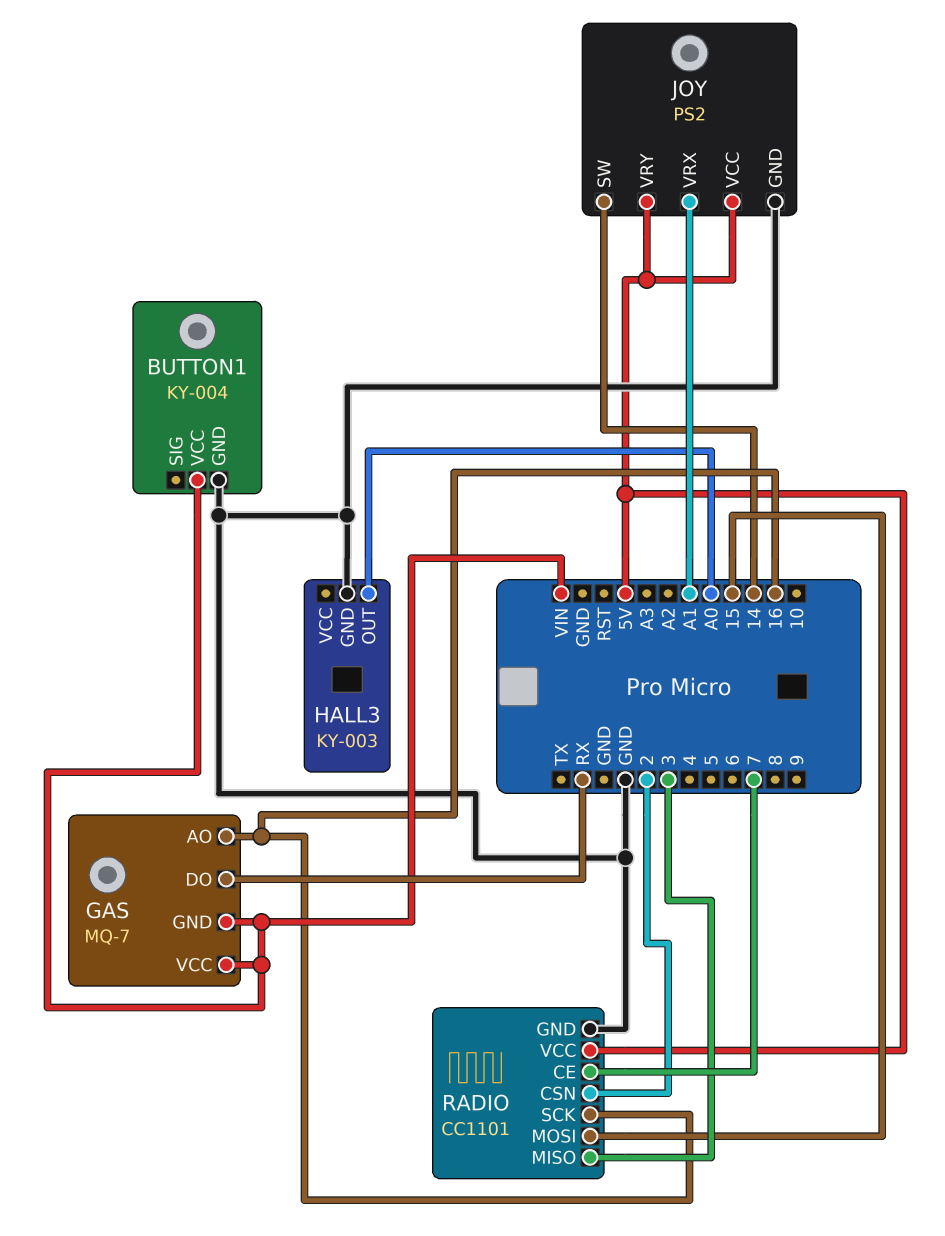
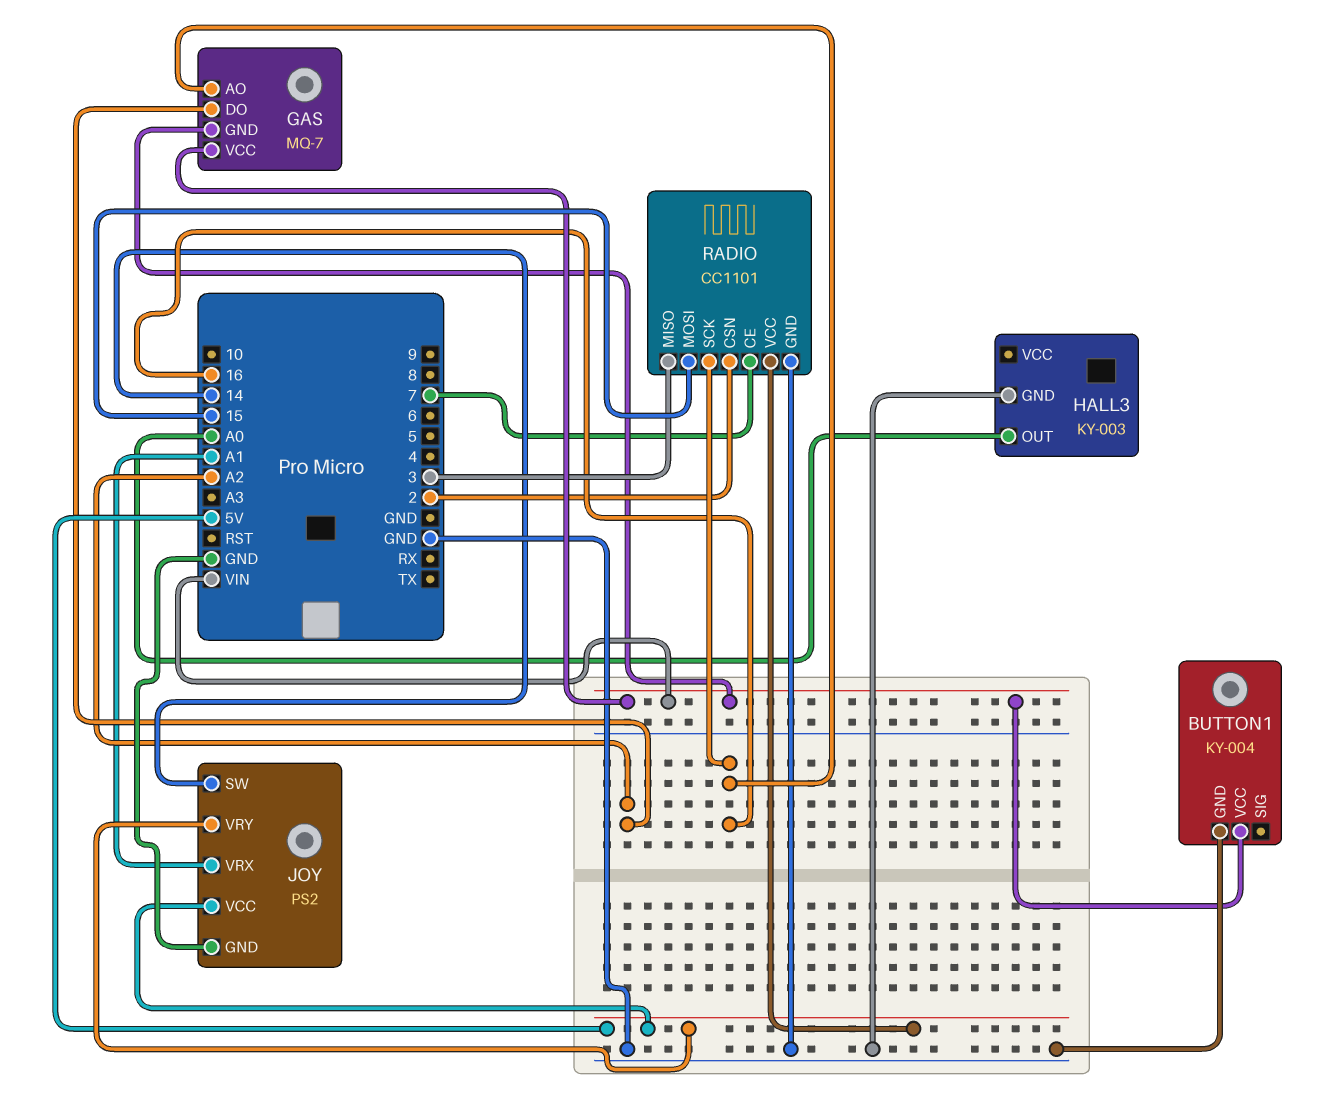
GAS pin DO: RX -> A2

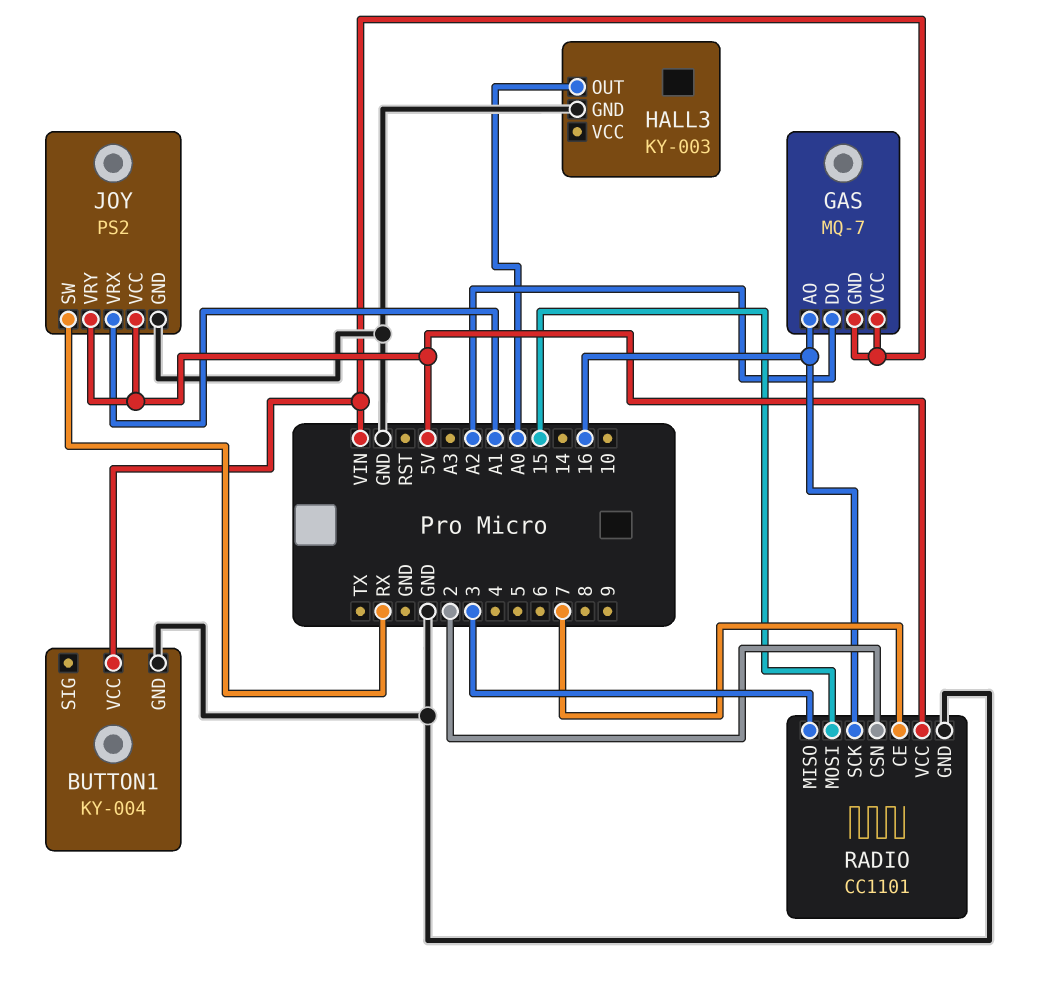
JOY pin SW: 14 -> RX

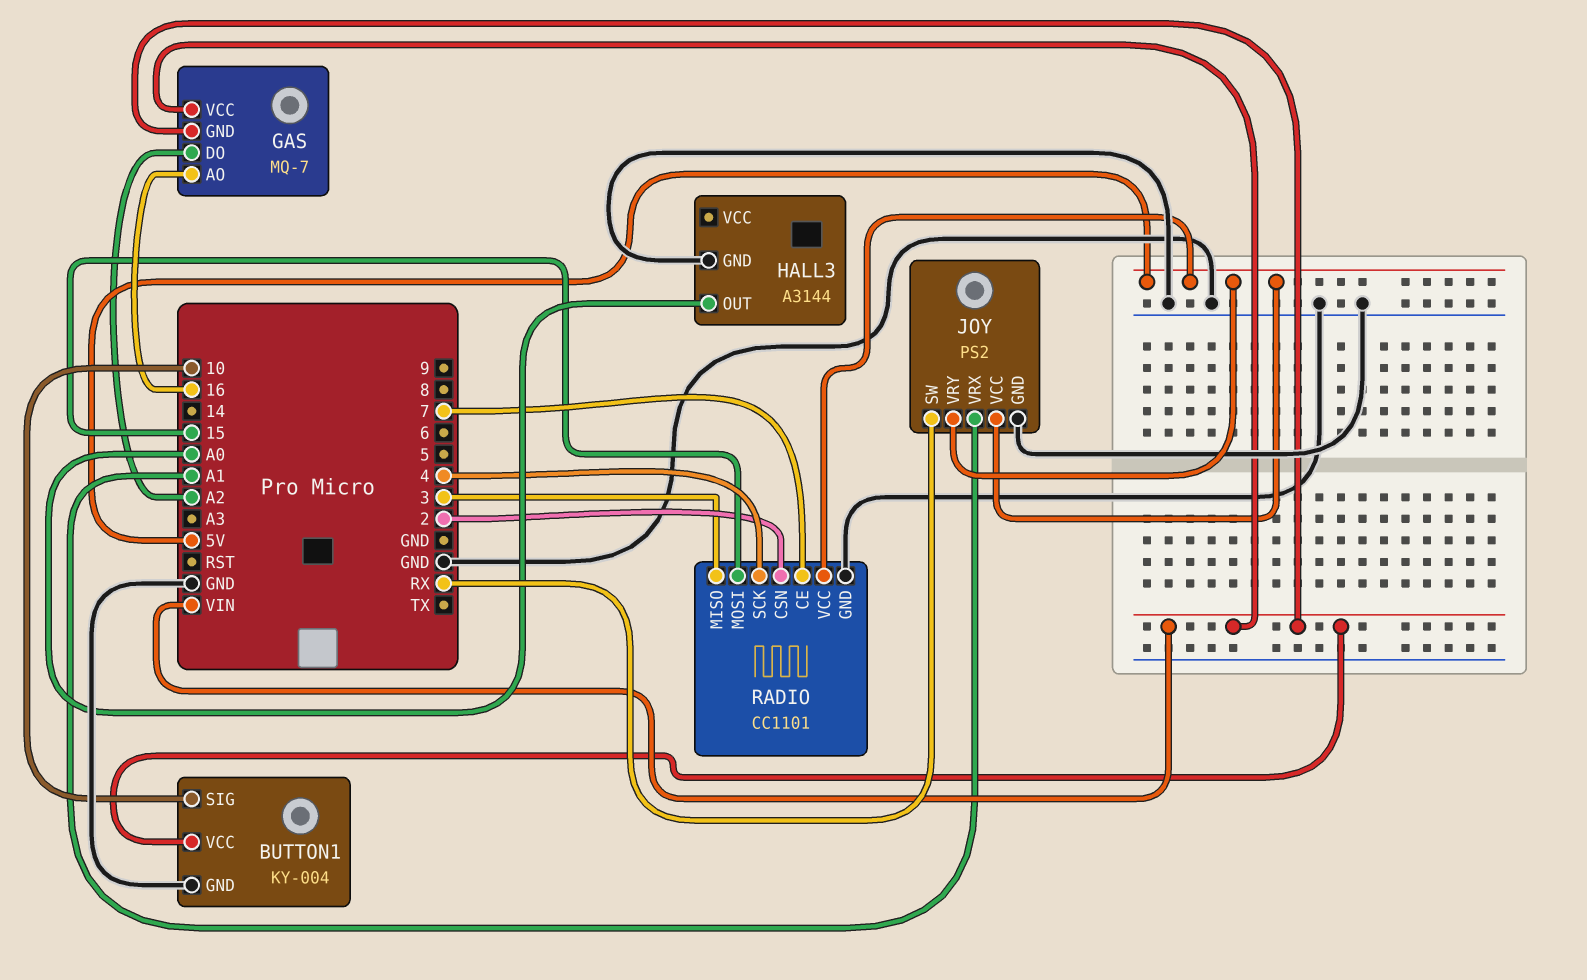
BUTTON1 pin SIG: none -> 10
HALL3: KY-003 -> A3144
RADIO pin SCK: 16 -> 4

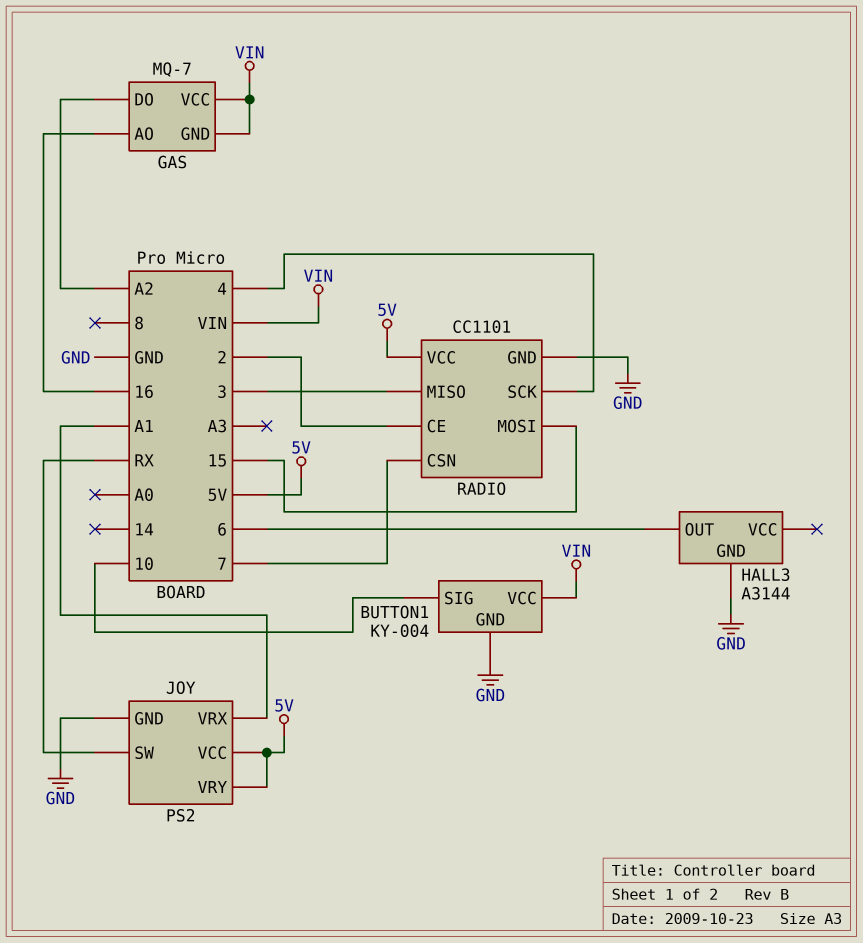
HALL3 pin OUT: A0 -> 6
RADIO pin CE: 7 -> 2
RADIO pin CSN: 2 -> 7

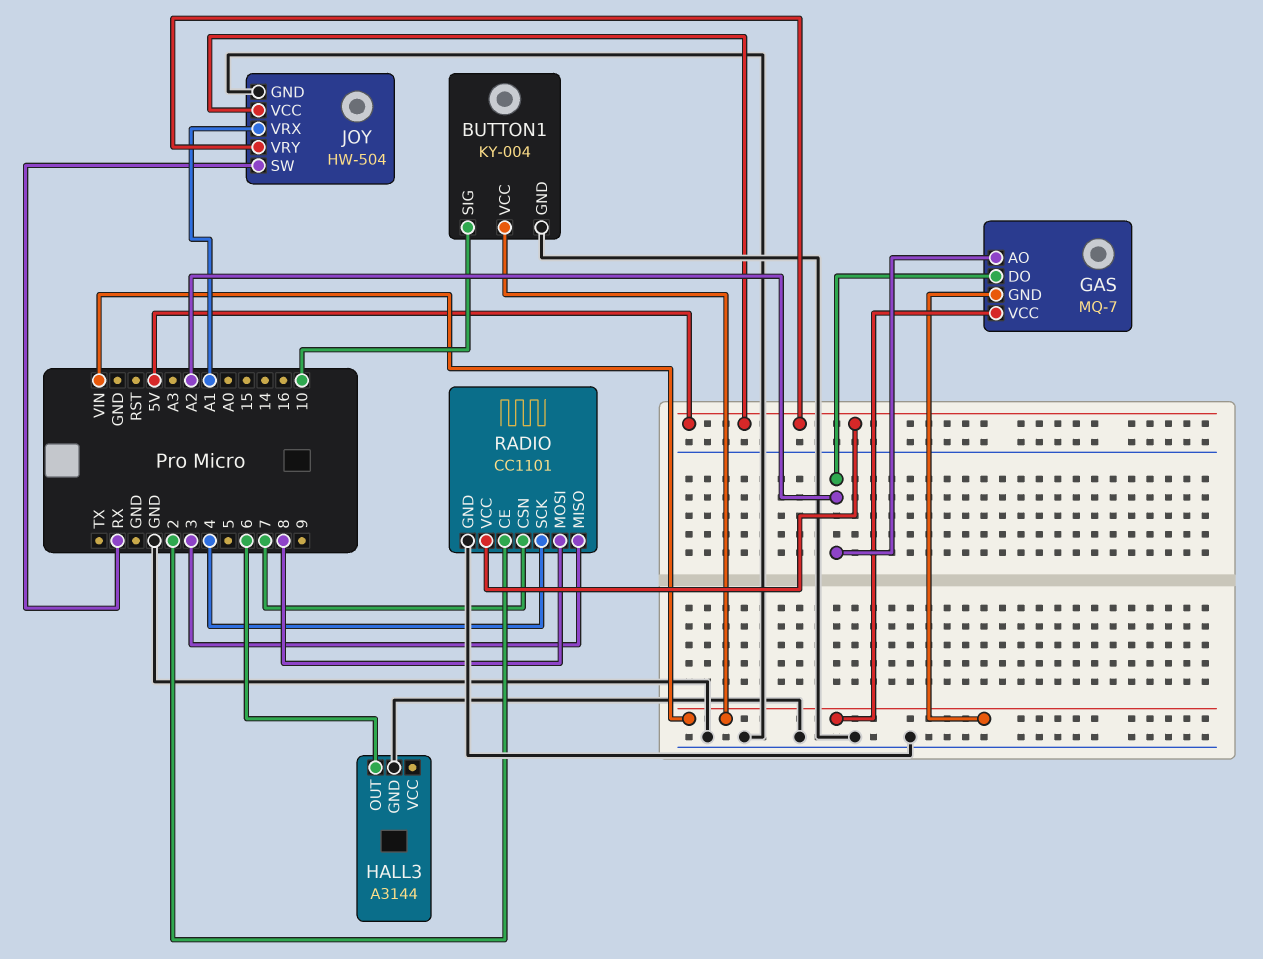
GAS pin AO: 16 -> A2
JOY: PS2 -> HW-504
RADIO pin MOSI: 15 -> 8

